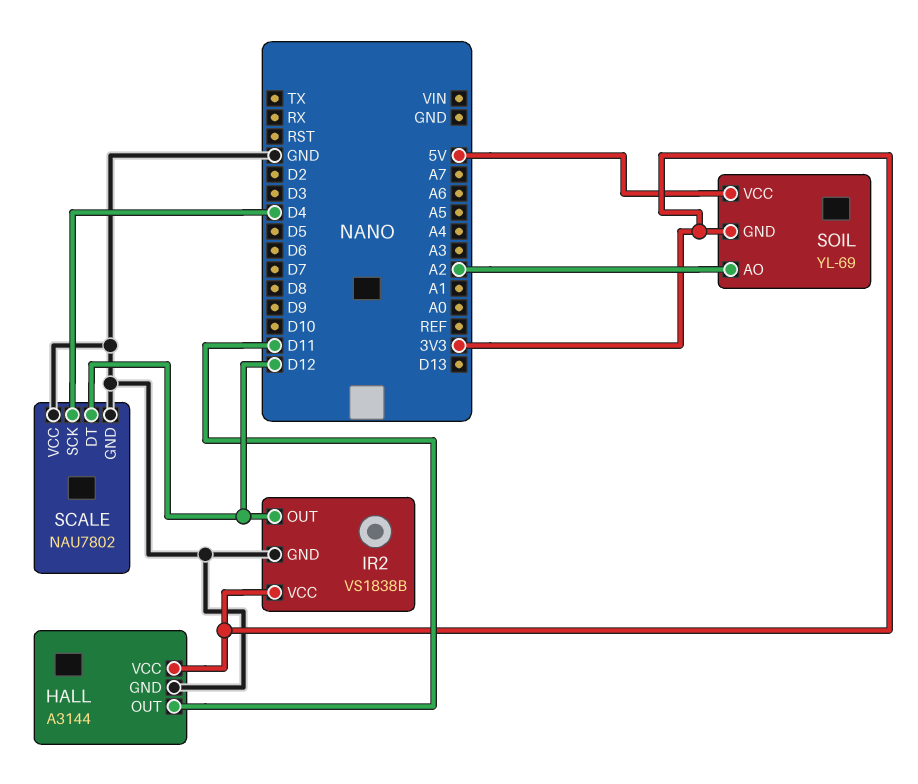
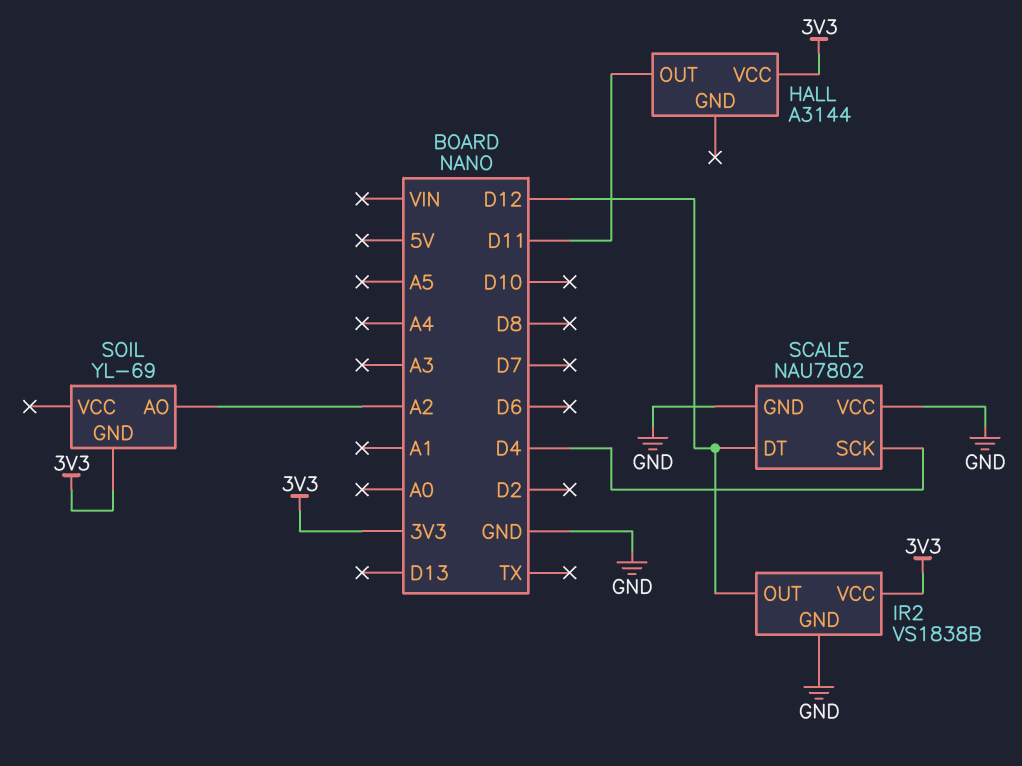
HALL pin GND: GND -> none
SOIL pin VCC: 5V -> none

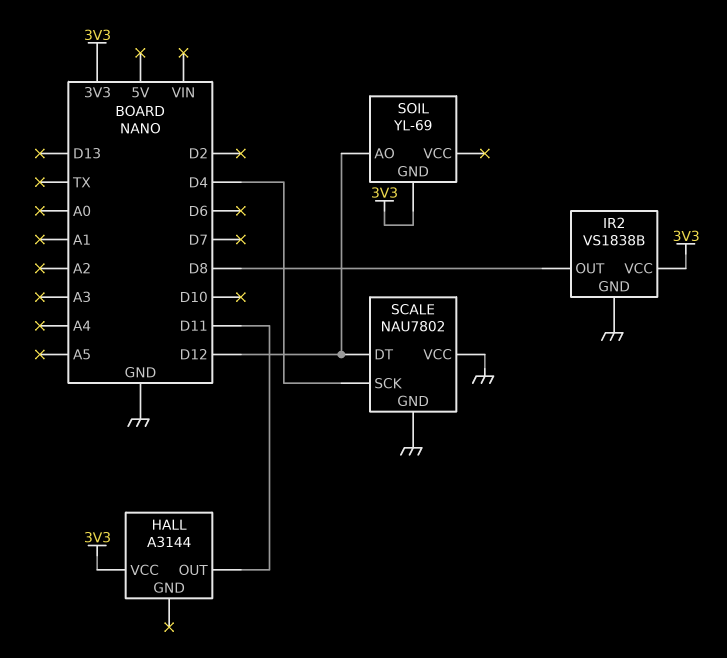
IR2 pin OUT: D12 -> D8
SOIL pin AO: A2 -> D12

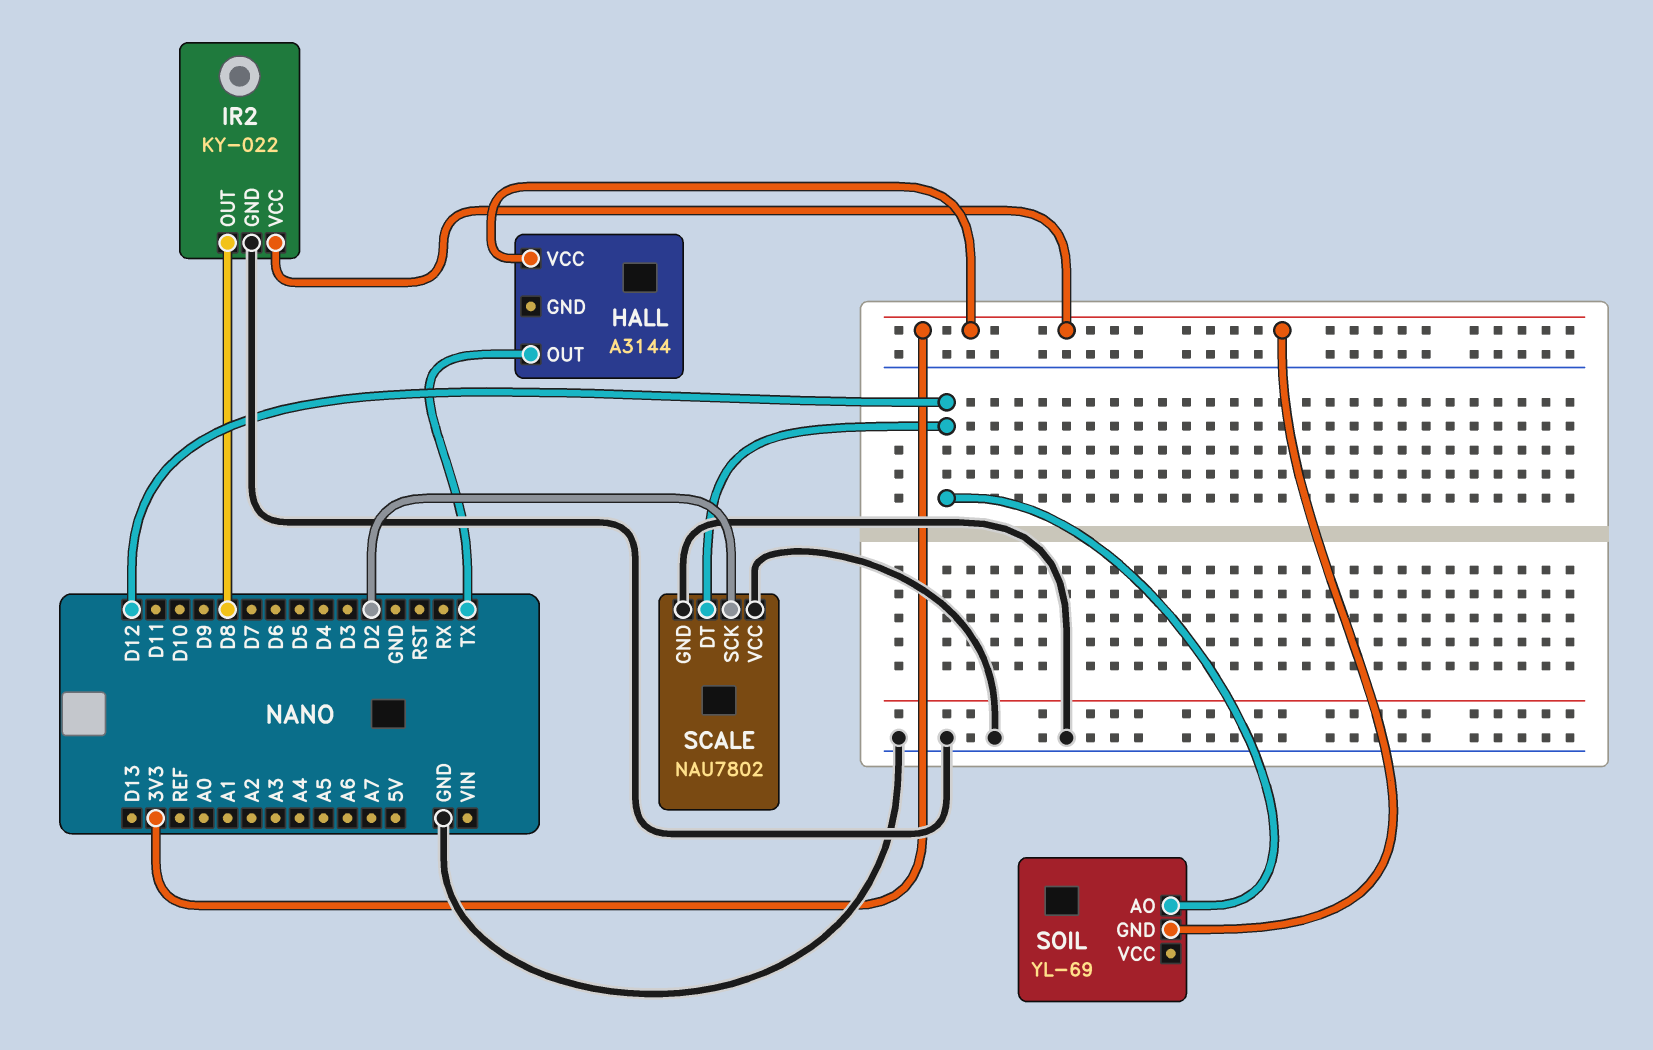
HALL pin OUT: D11 -> TX
IR2: VS1838B -> KY-022
SCALE pin SCK: D4 -> D2

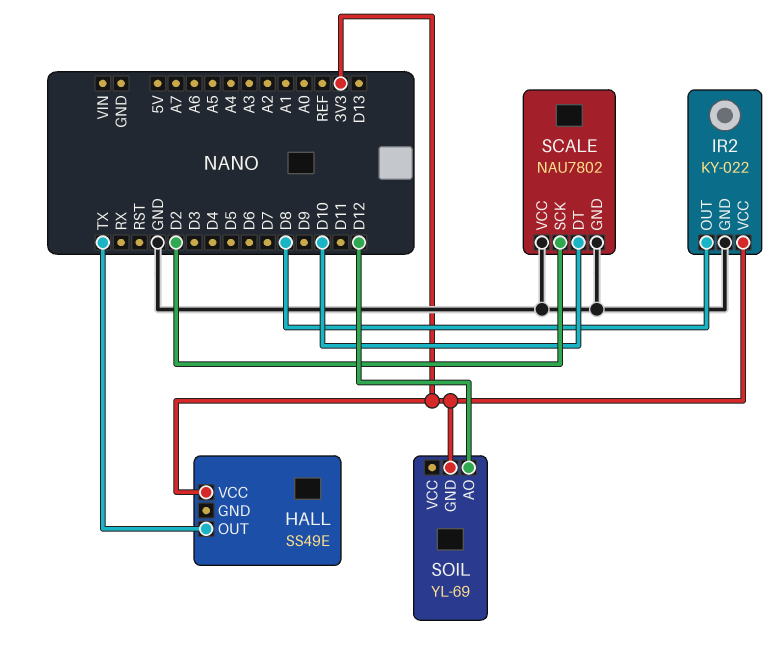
HALL: A3144 -> SS49E
SCALE pin DT: D12 -> D10

